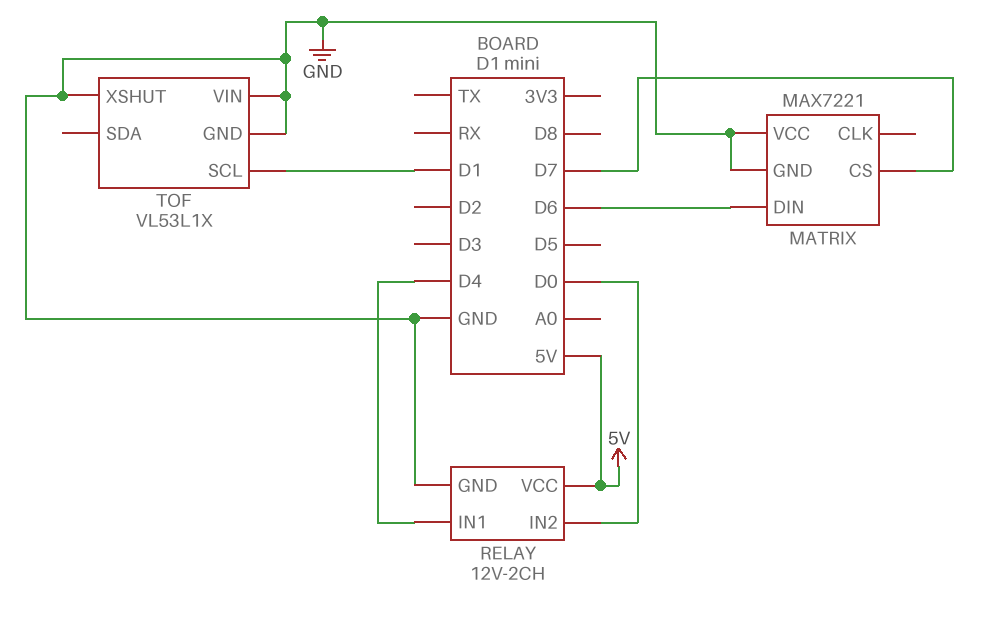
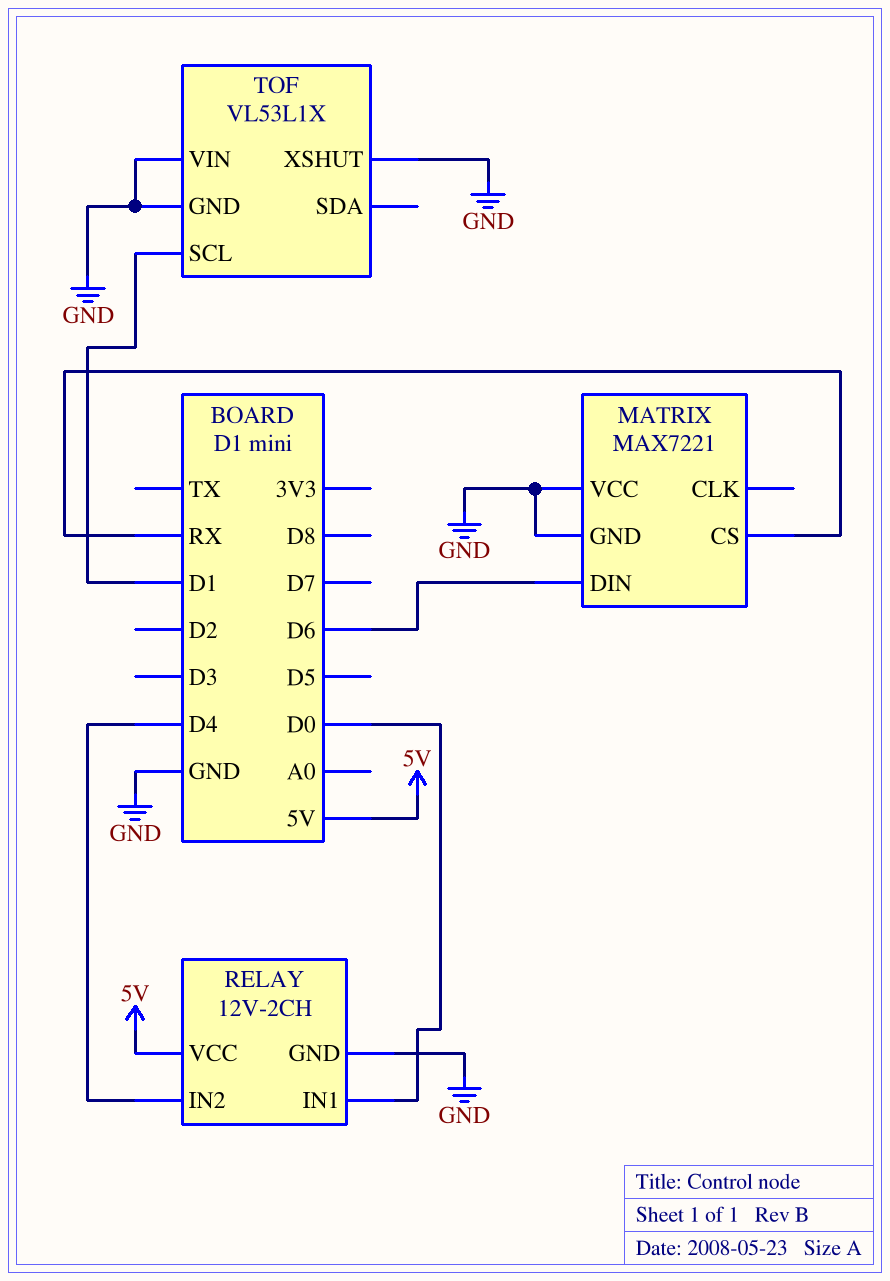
MATRIX pin CS: D7 -> RX
RELAY pin IN1: D4 -> D0
RELAY pin IN2: D0 -> D4

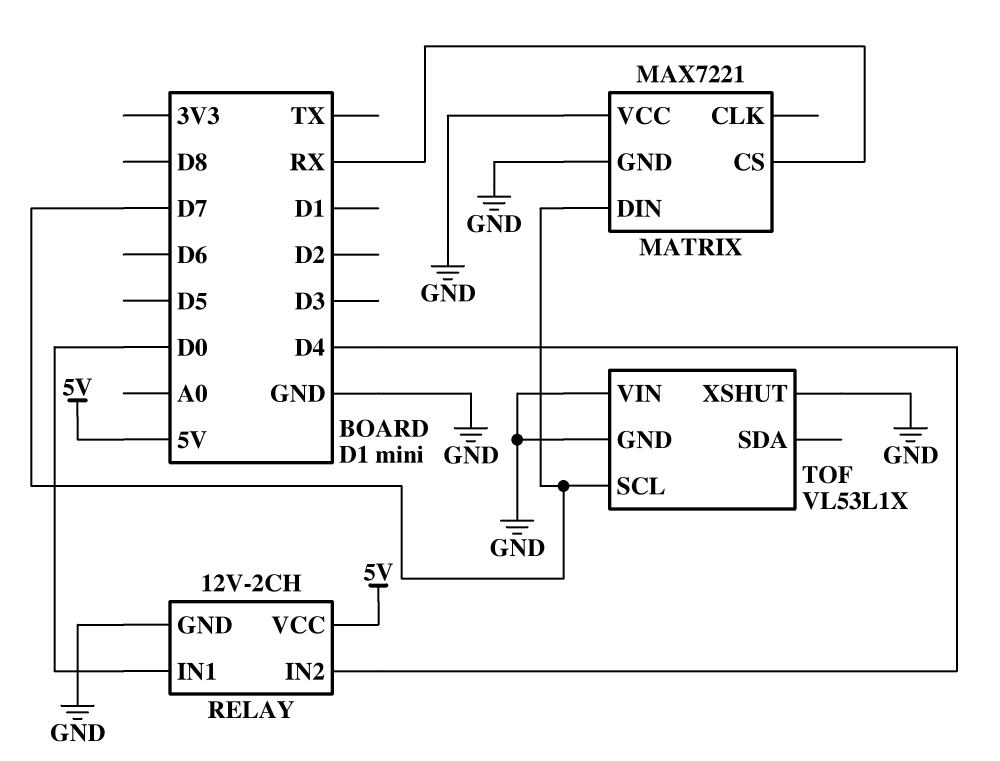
MATRIX pin DIN: D6 -> D7
TOF pin SCL: D1 -> D7

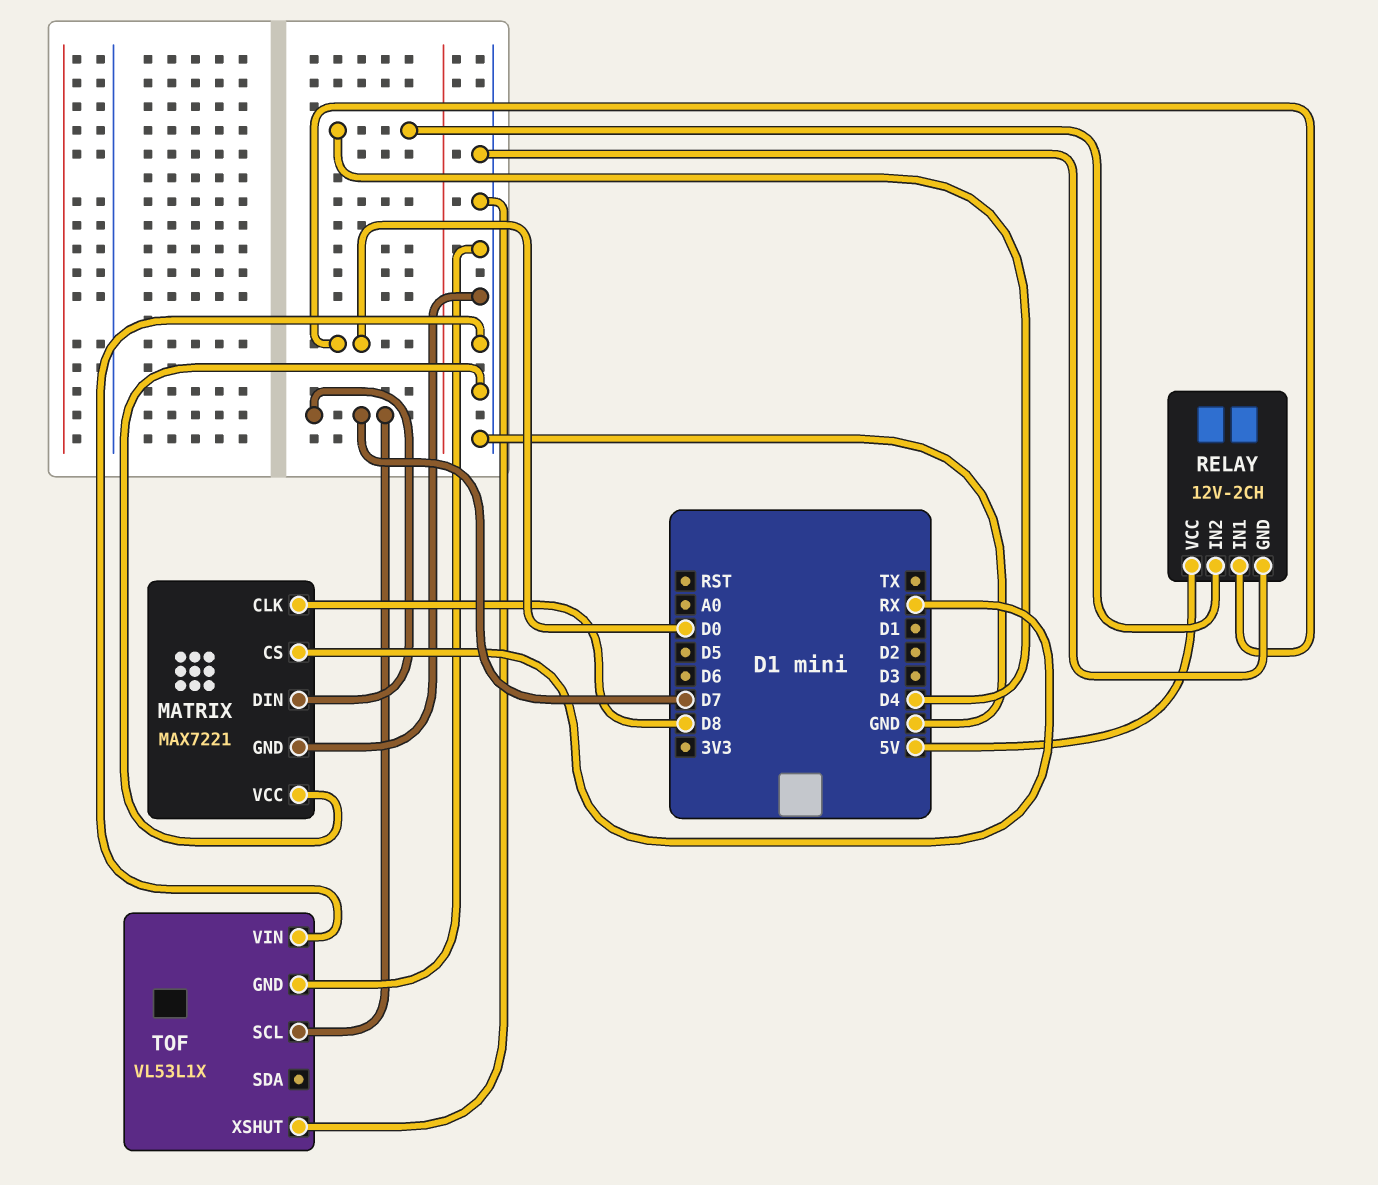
MATRIX pin CLK: none -> D8

